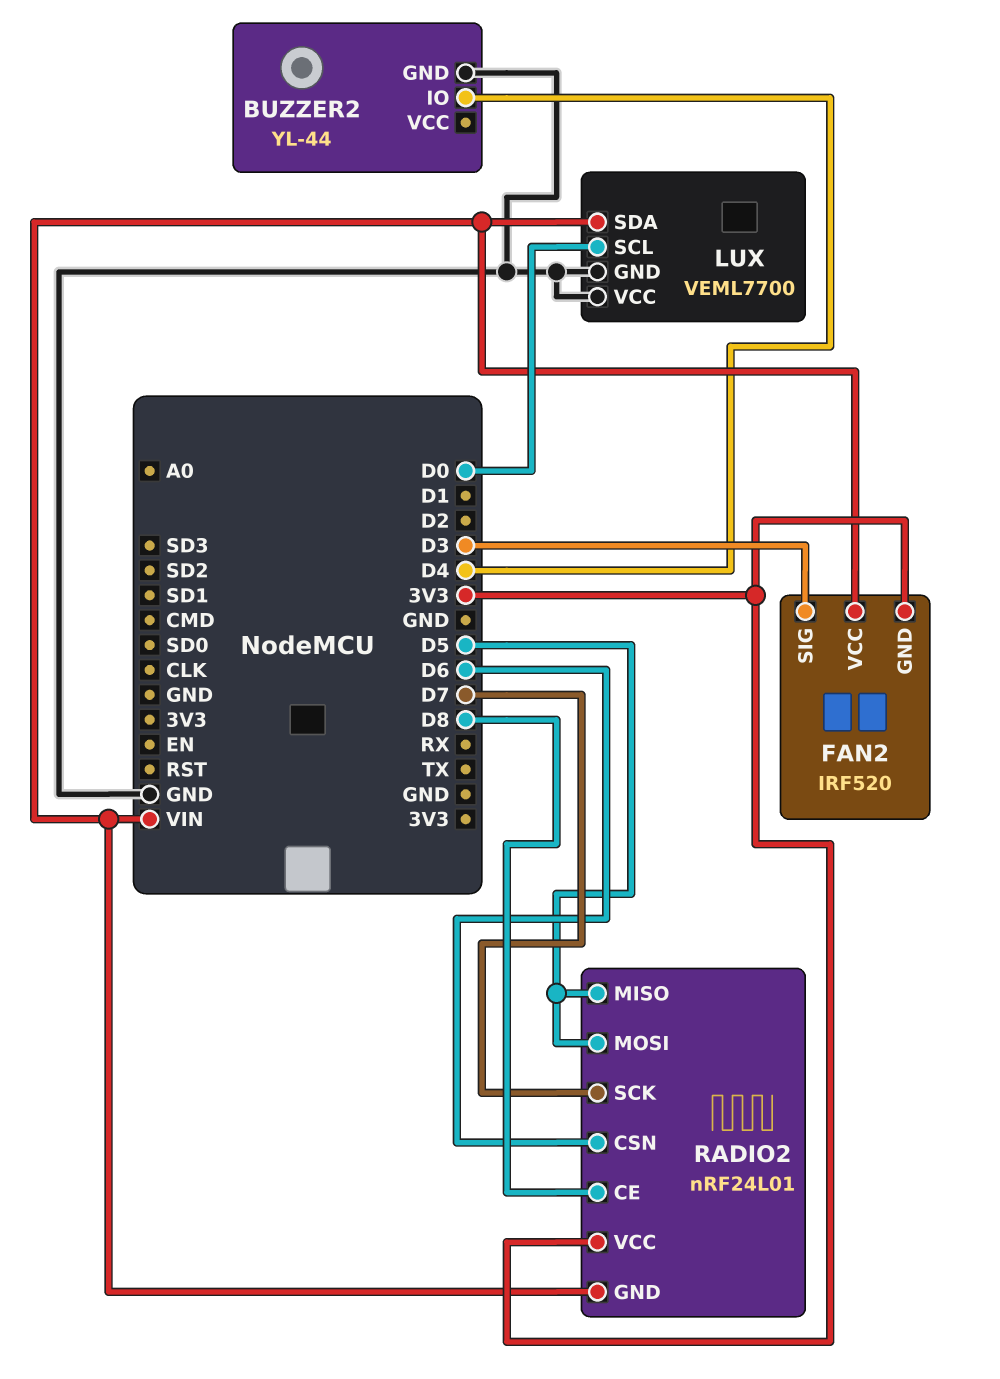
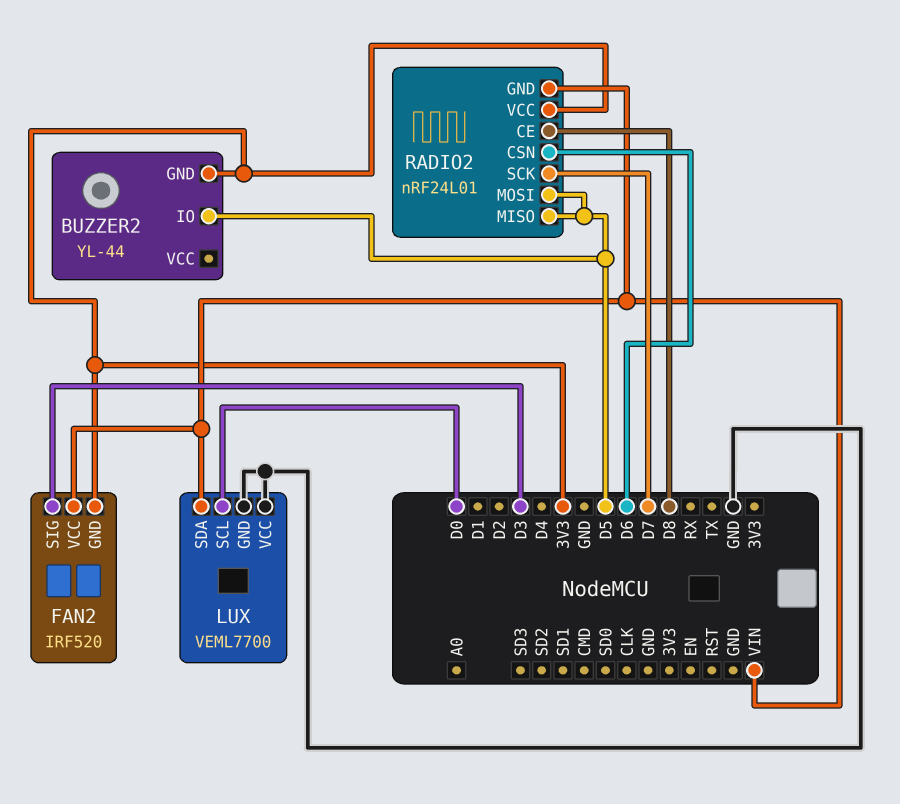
BUZZER2 pin GND: GND -> 3V3
BUZZER2 pin IO: D4 -> D5

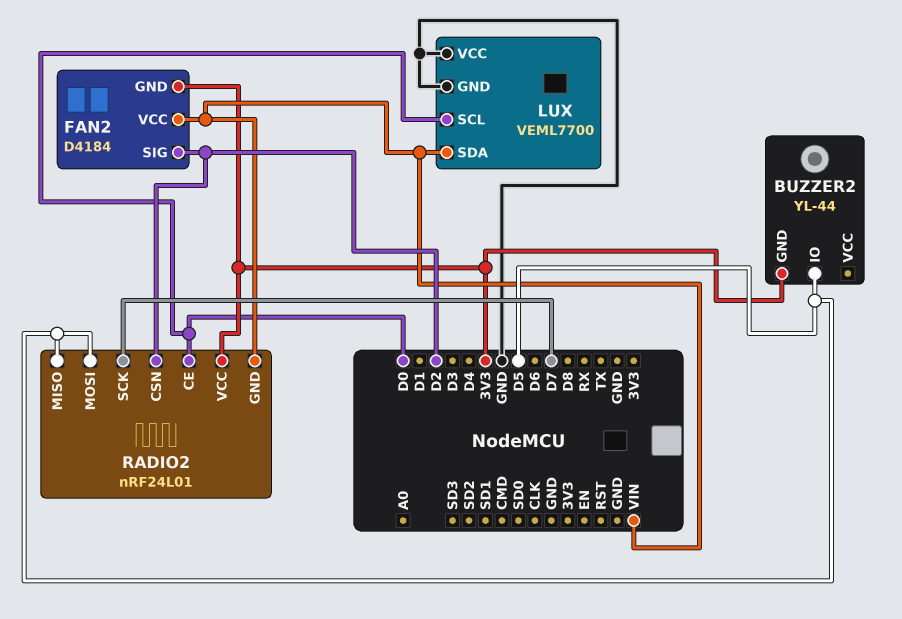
FAN2: IRF520 -> D4184
FAN2 pin SIG: D3 -> D2
RADIO2 pin CE: D8 -> D0
RADIO2 pin CSN: D6 -> D2

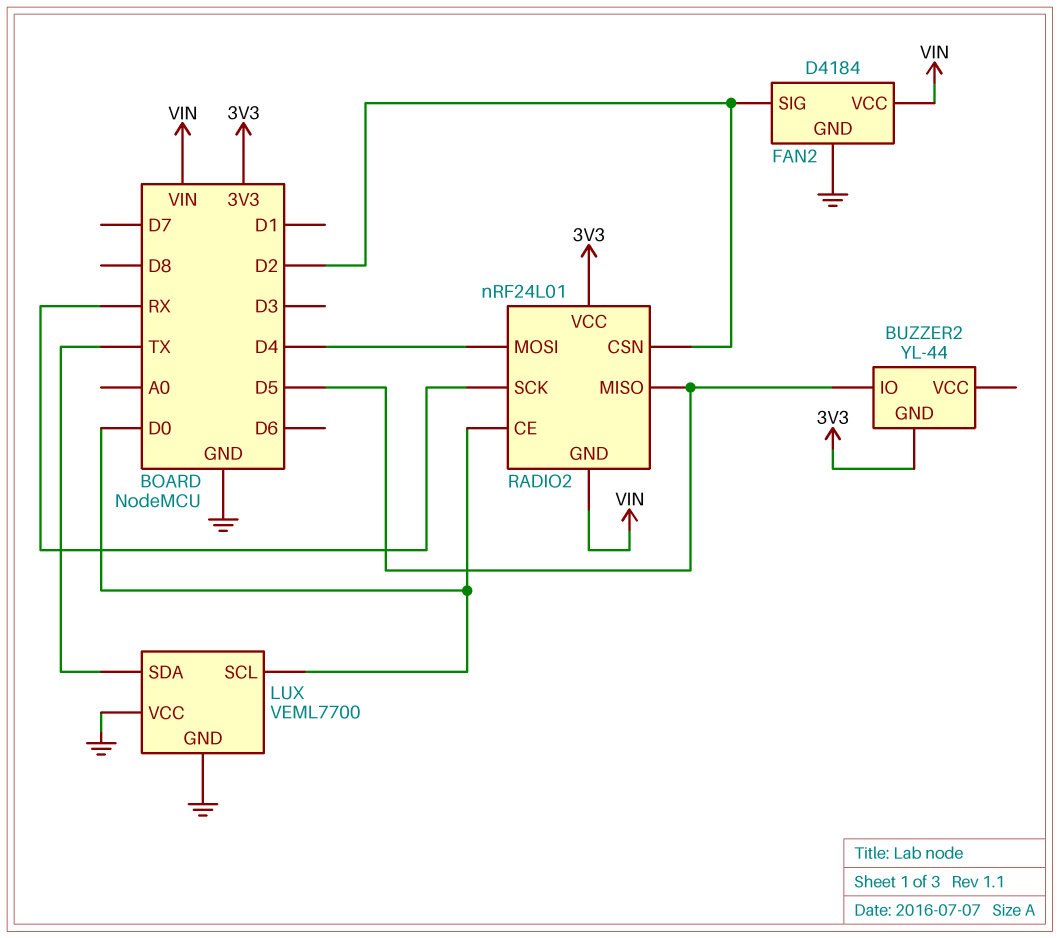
FAN2 pin GND: 3V3 -> GND
LUX pin SDA: VIN -> TX
RADIO2 pin MOSI: D5 -> D4
RADIO2 pin SCK: D7 -> RX

